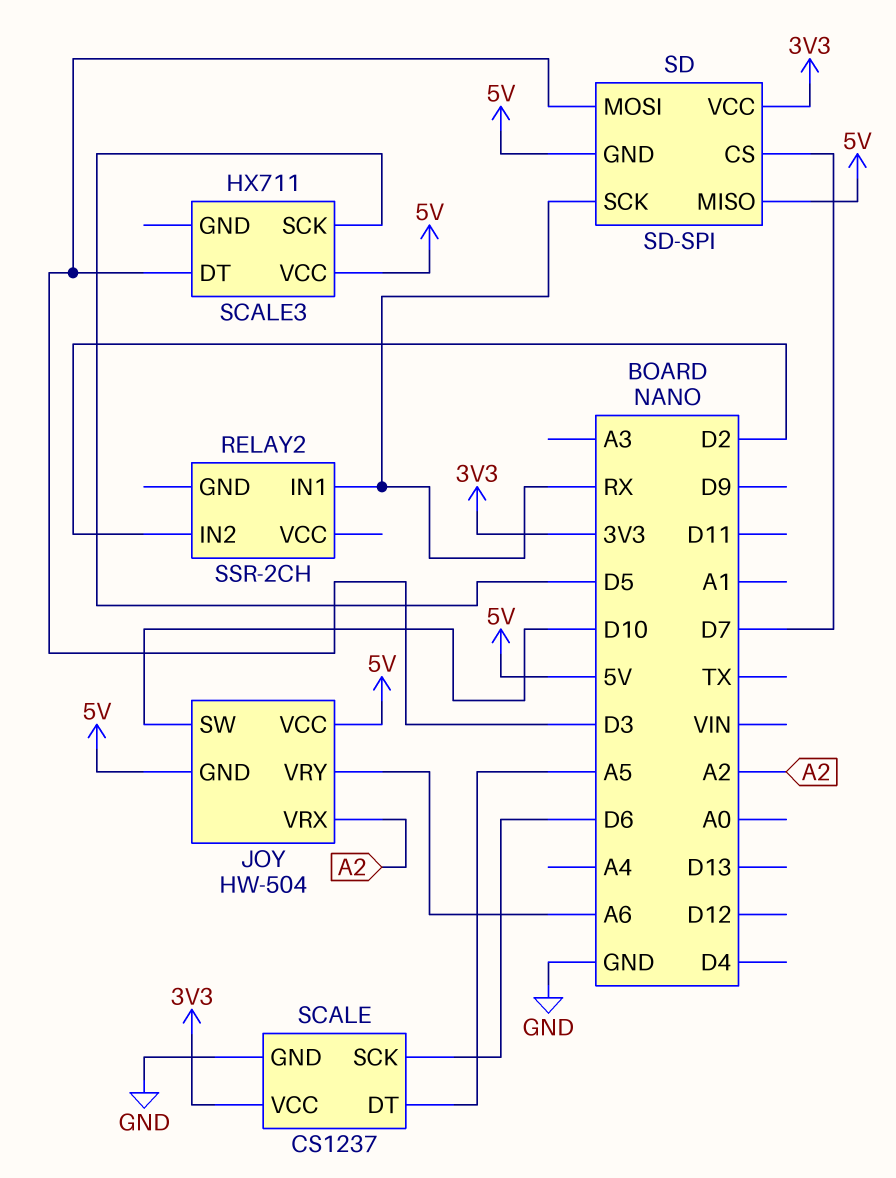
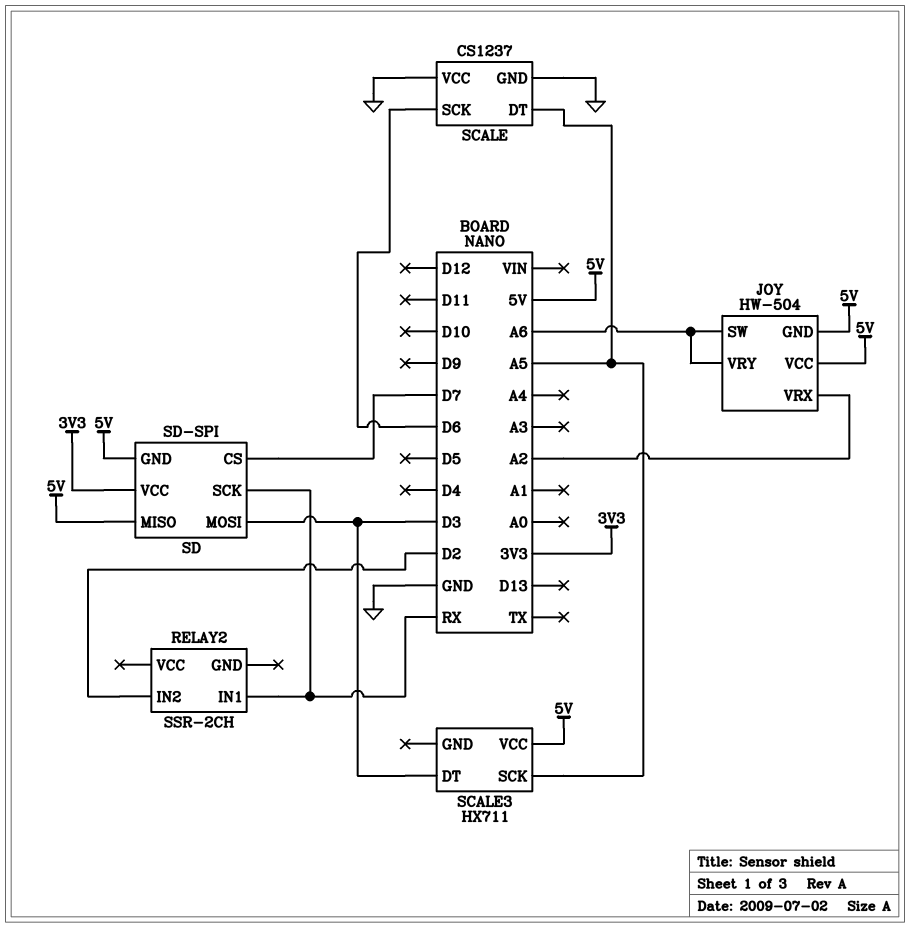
JOY pin SW: D10 -> A6
SCALE pin VCC: 3V3 -> GND
SCALE3 pin SCK: D5 -> A5

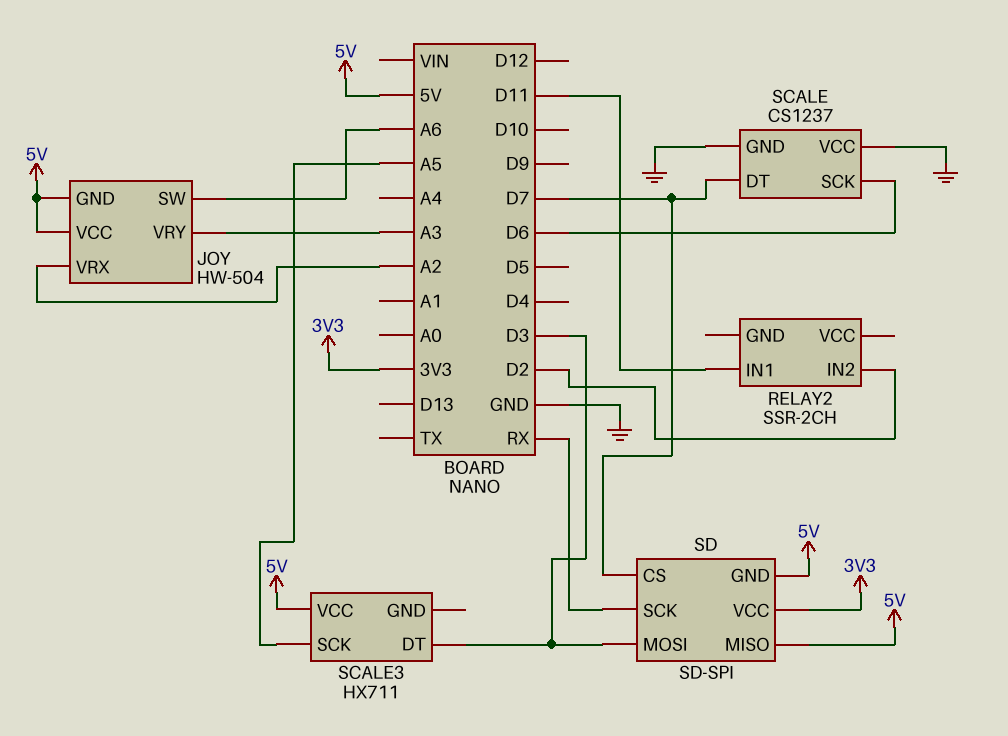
JOY pin VRY: A6 -> A3
RELAY2 pin IN1: RX -> D11
SCALE pin DT: A5 -> D7

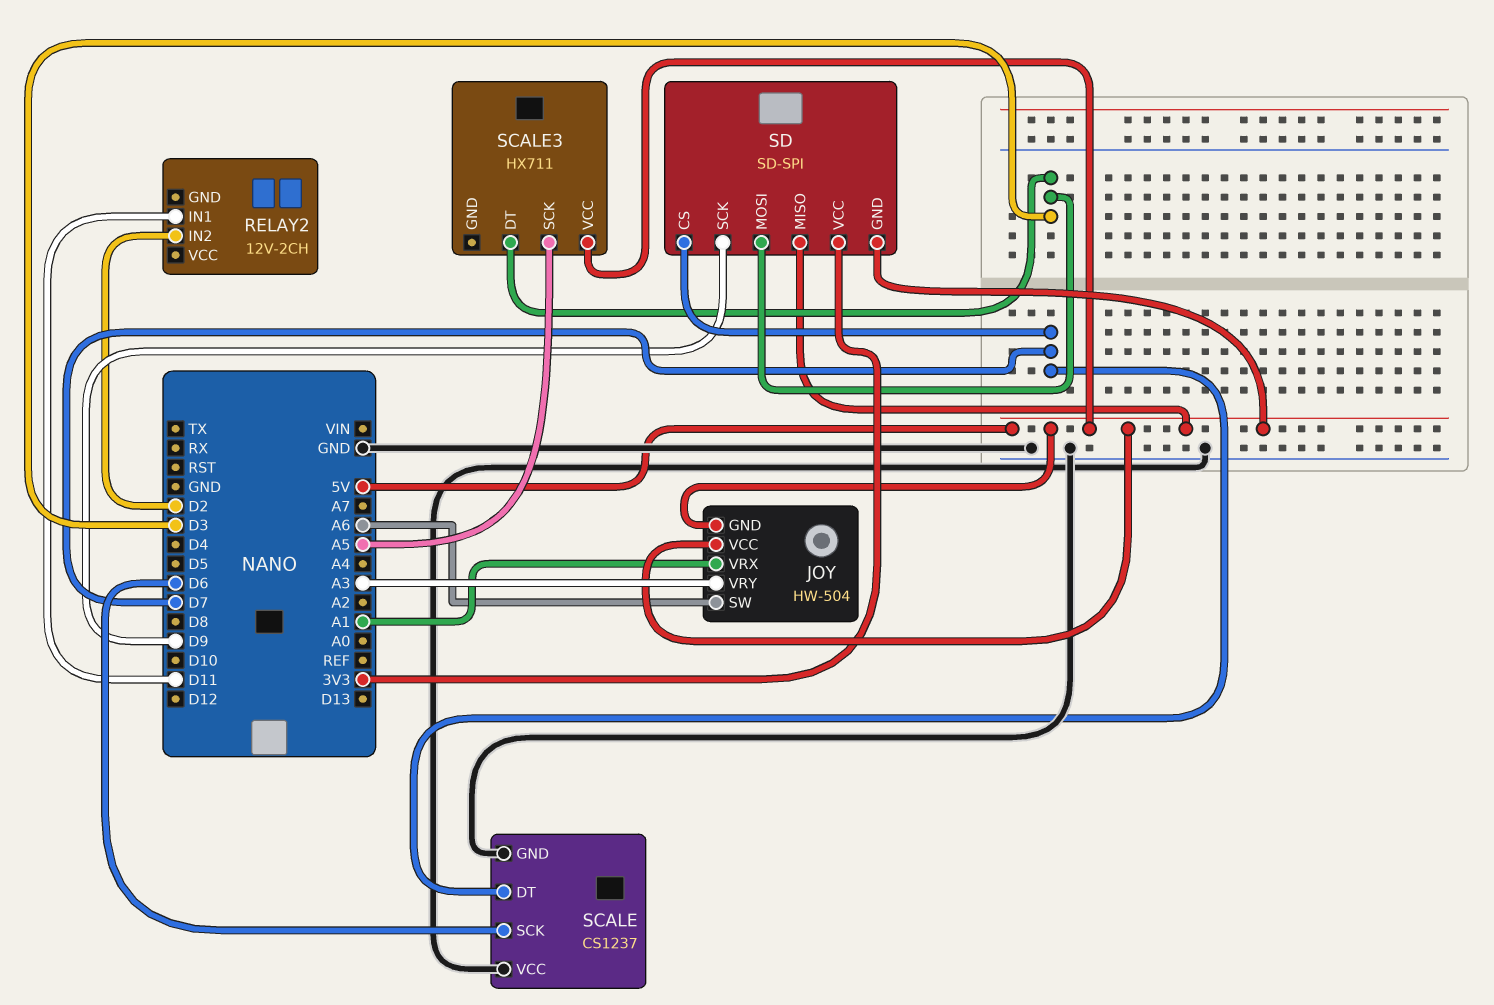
JOY pin VRX: A2 -> A1
RELAY2: SSR-2CH -> 12V-2CH
SD pin SCK: RX -> D9

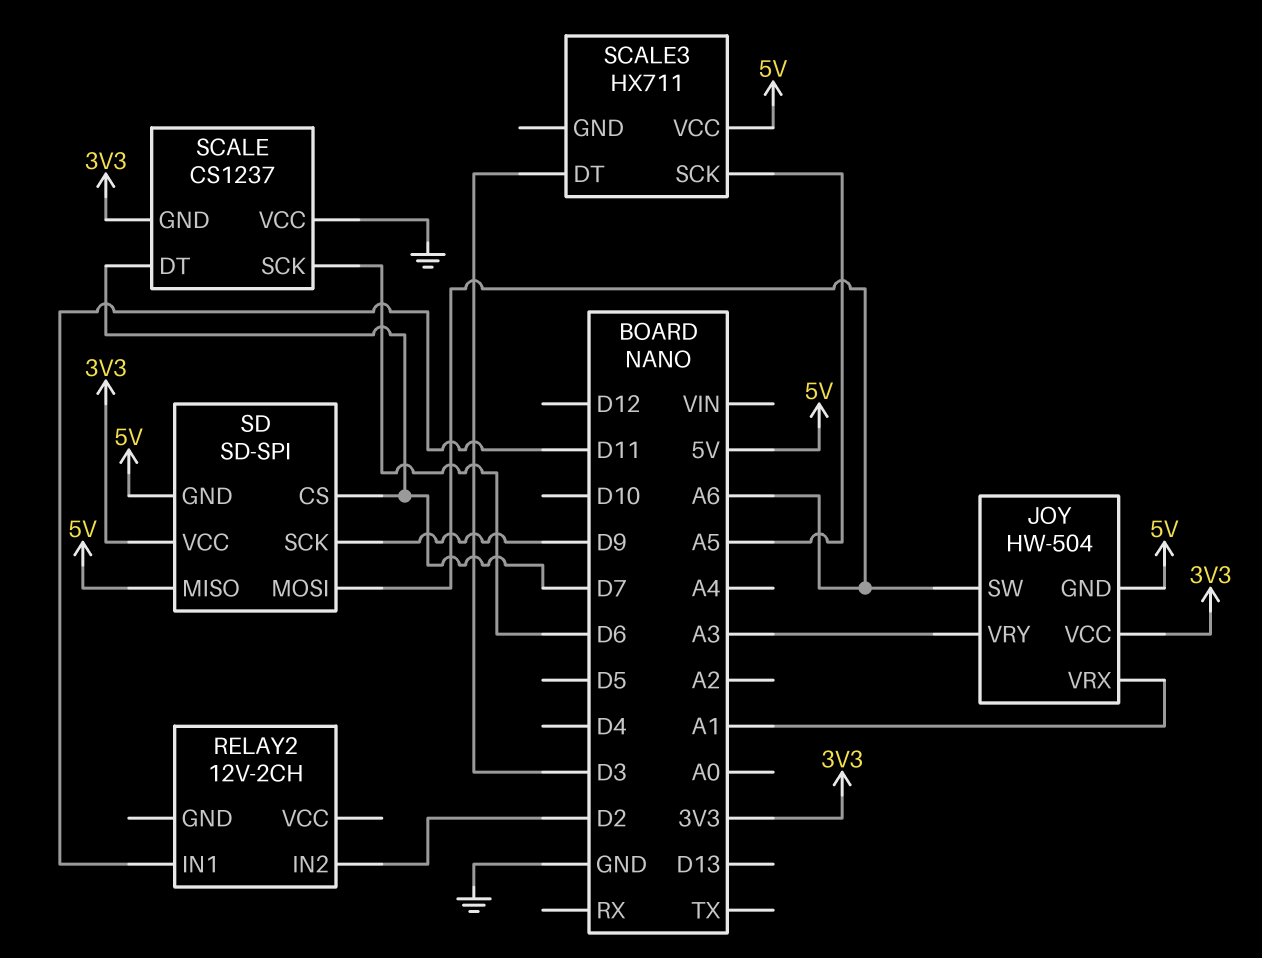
JOY pin VCC: 5V -> 3V3
SCALE pin GND: GND -> 3V3
SD pin MOSI: D3 -> A6

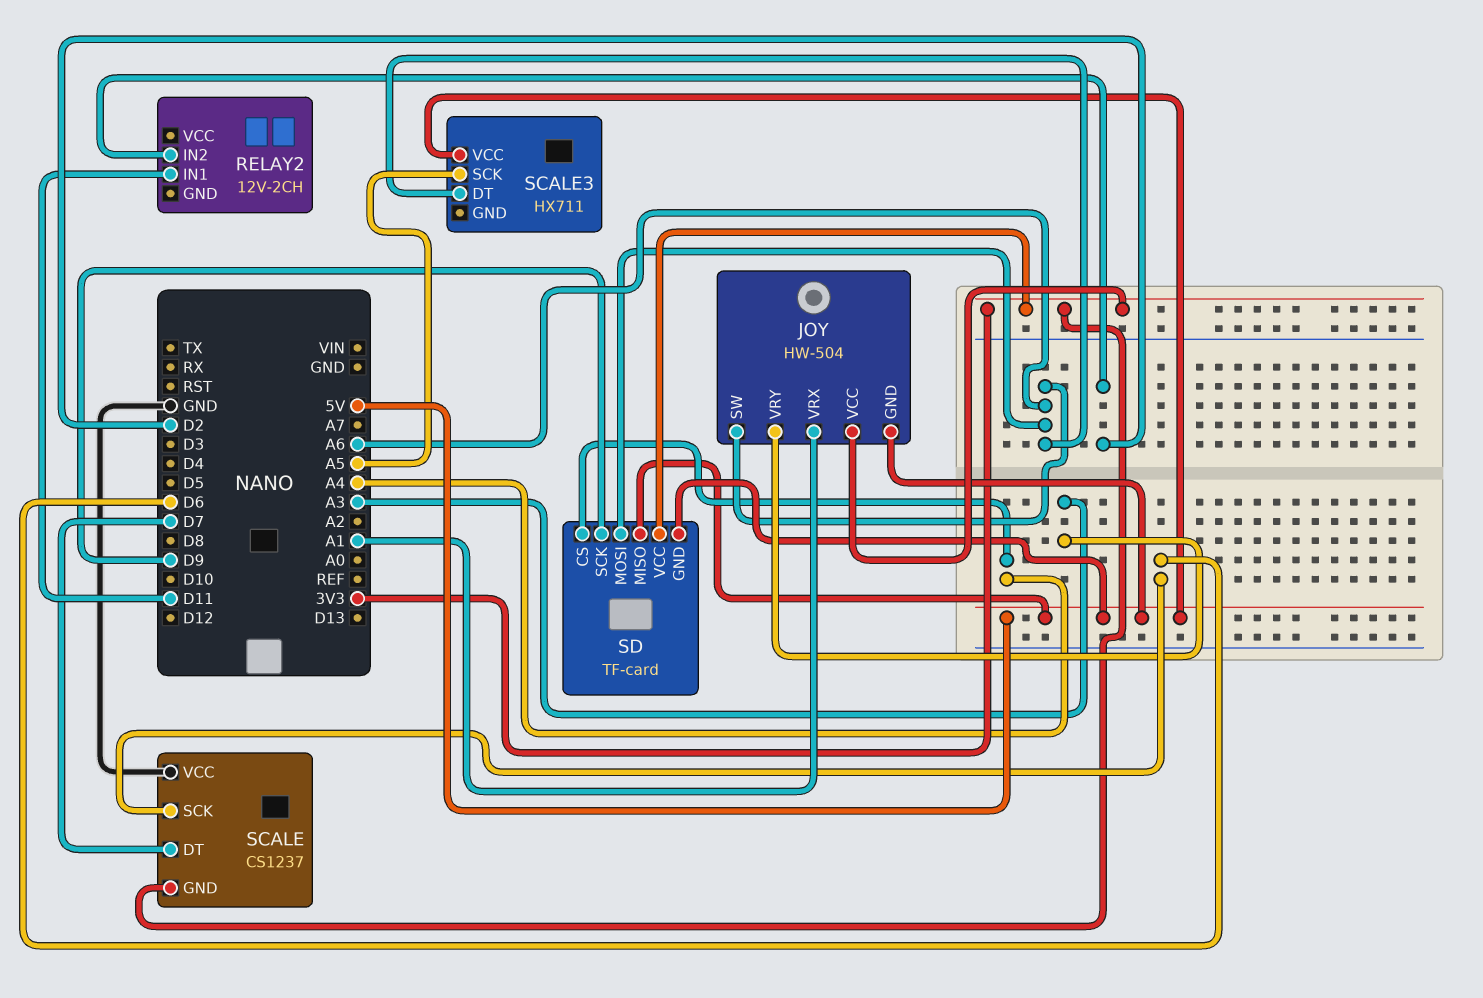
SCALE3 pin DT: D3 -> A6
SD: SD-SPI -> TF-card
SD pin CS: D7 -> A4

